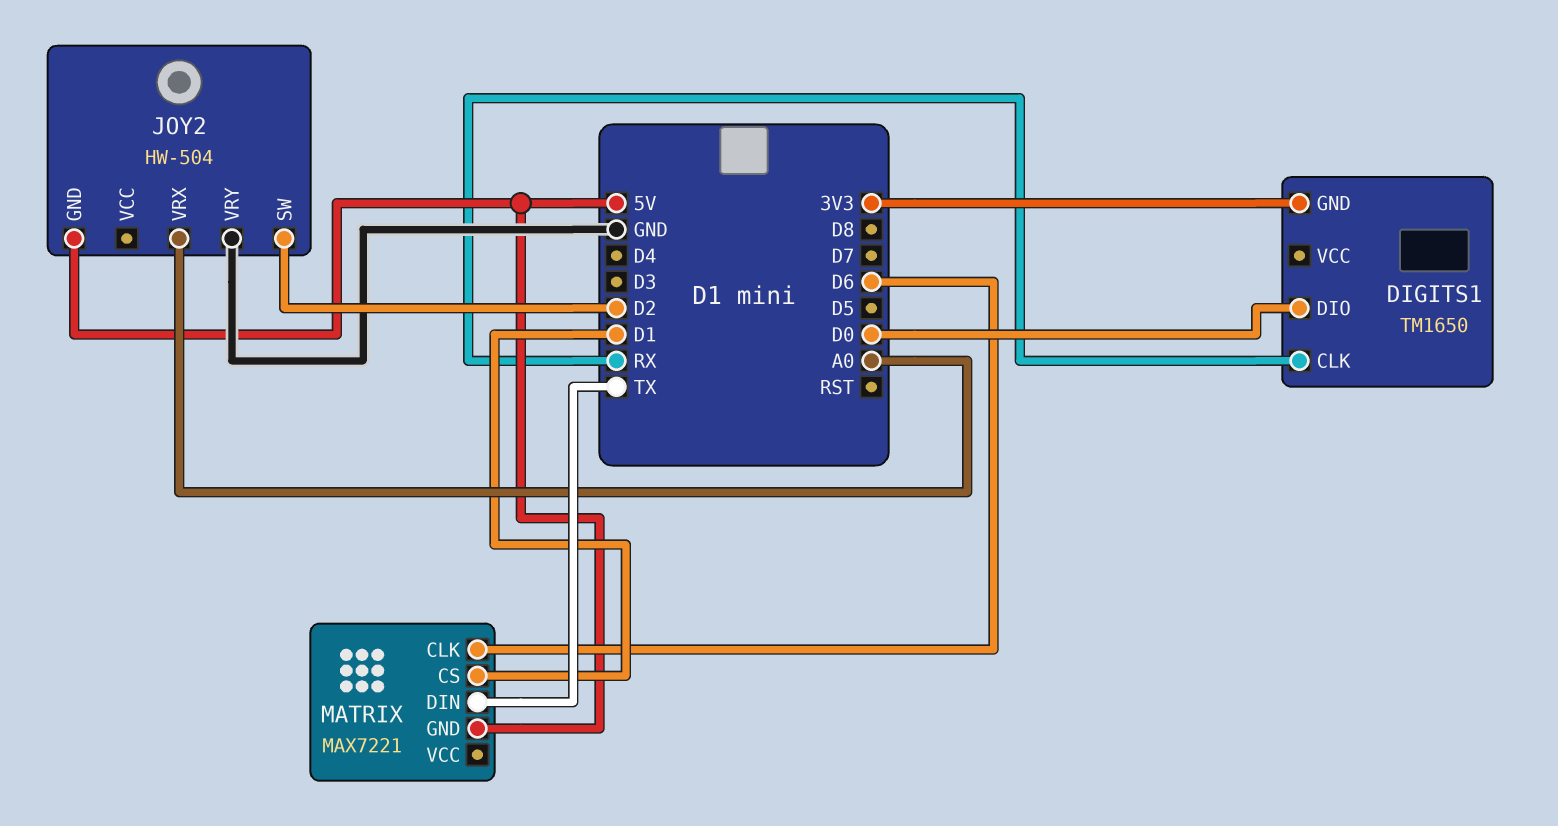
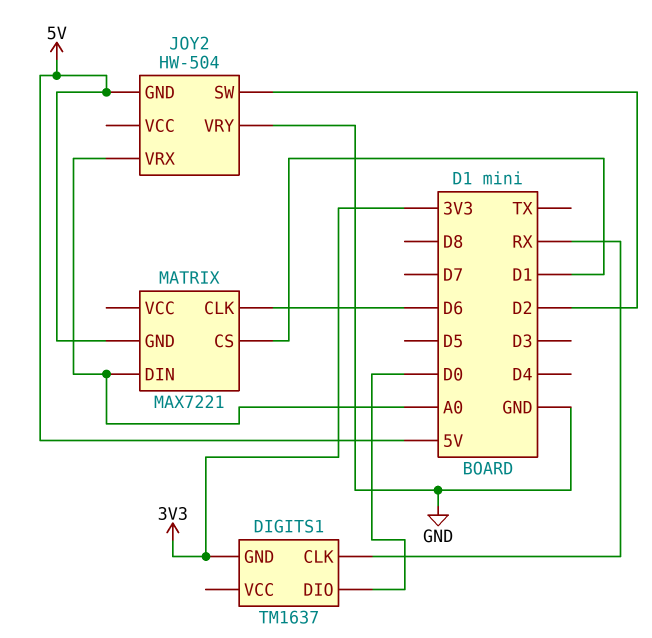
DIGITS1: TM1650 -> TM1637
MATRIX pin DIN: TX -> A0

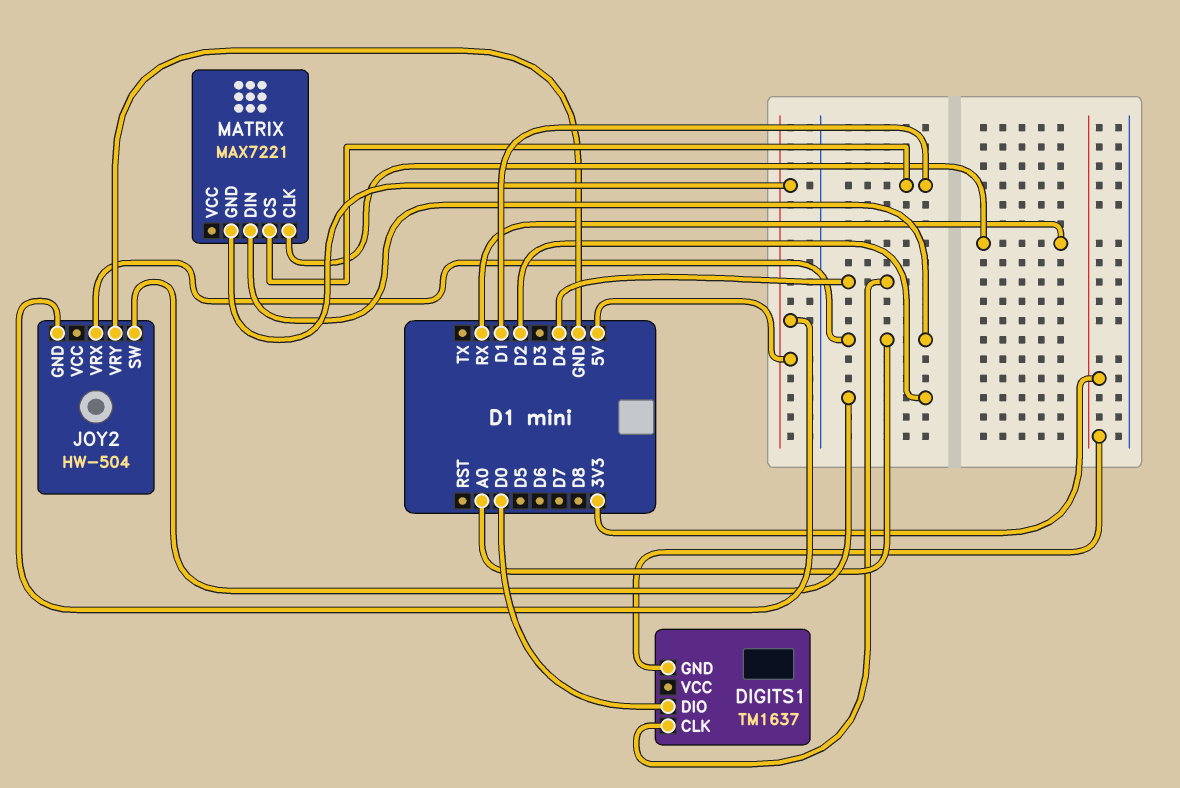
DIGITS1 pin CLK: RX -> D4
MATRIX pin CLK: D6 -> RX

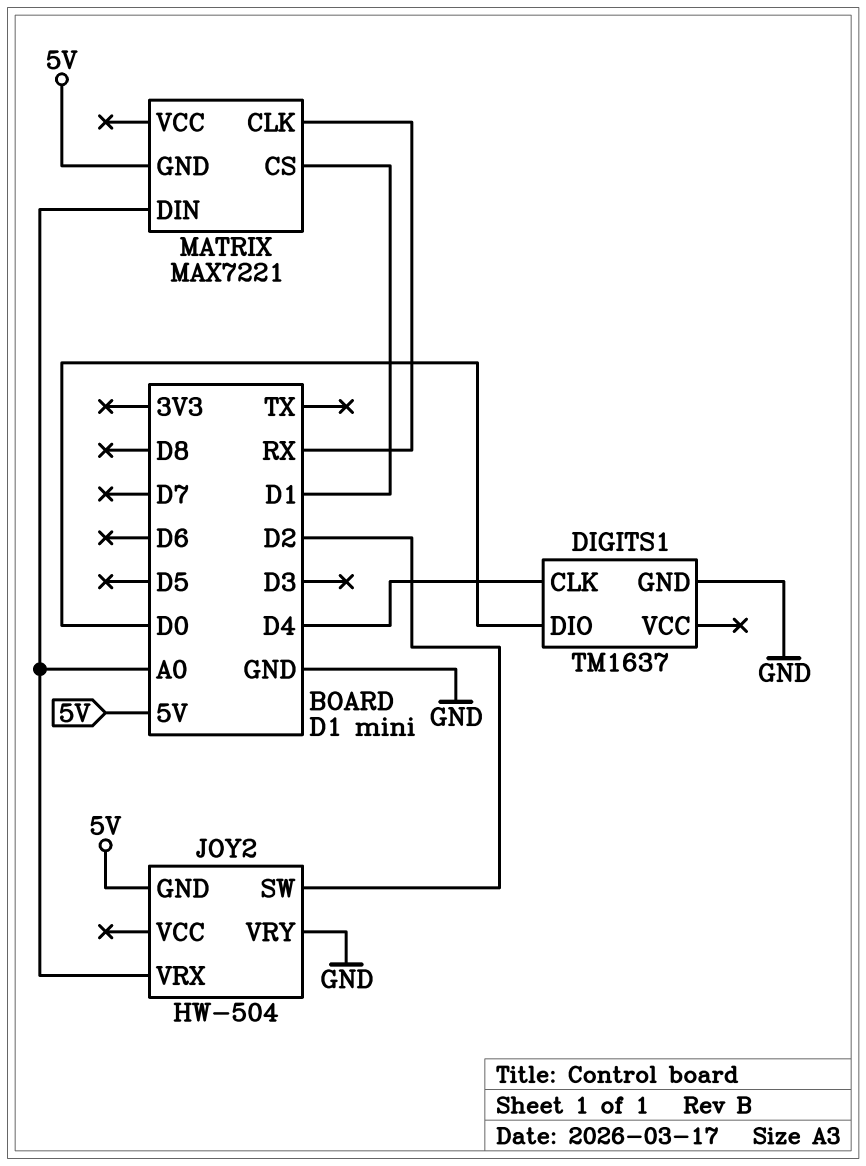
DIGITS1 pin GND: 3V3 -> GND

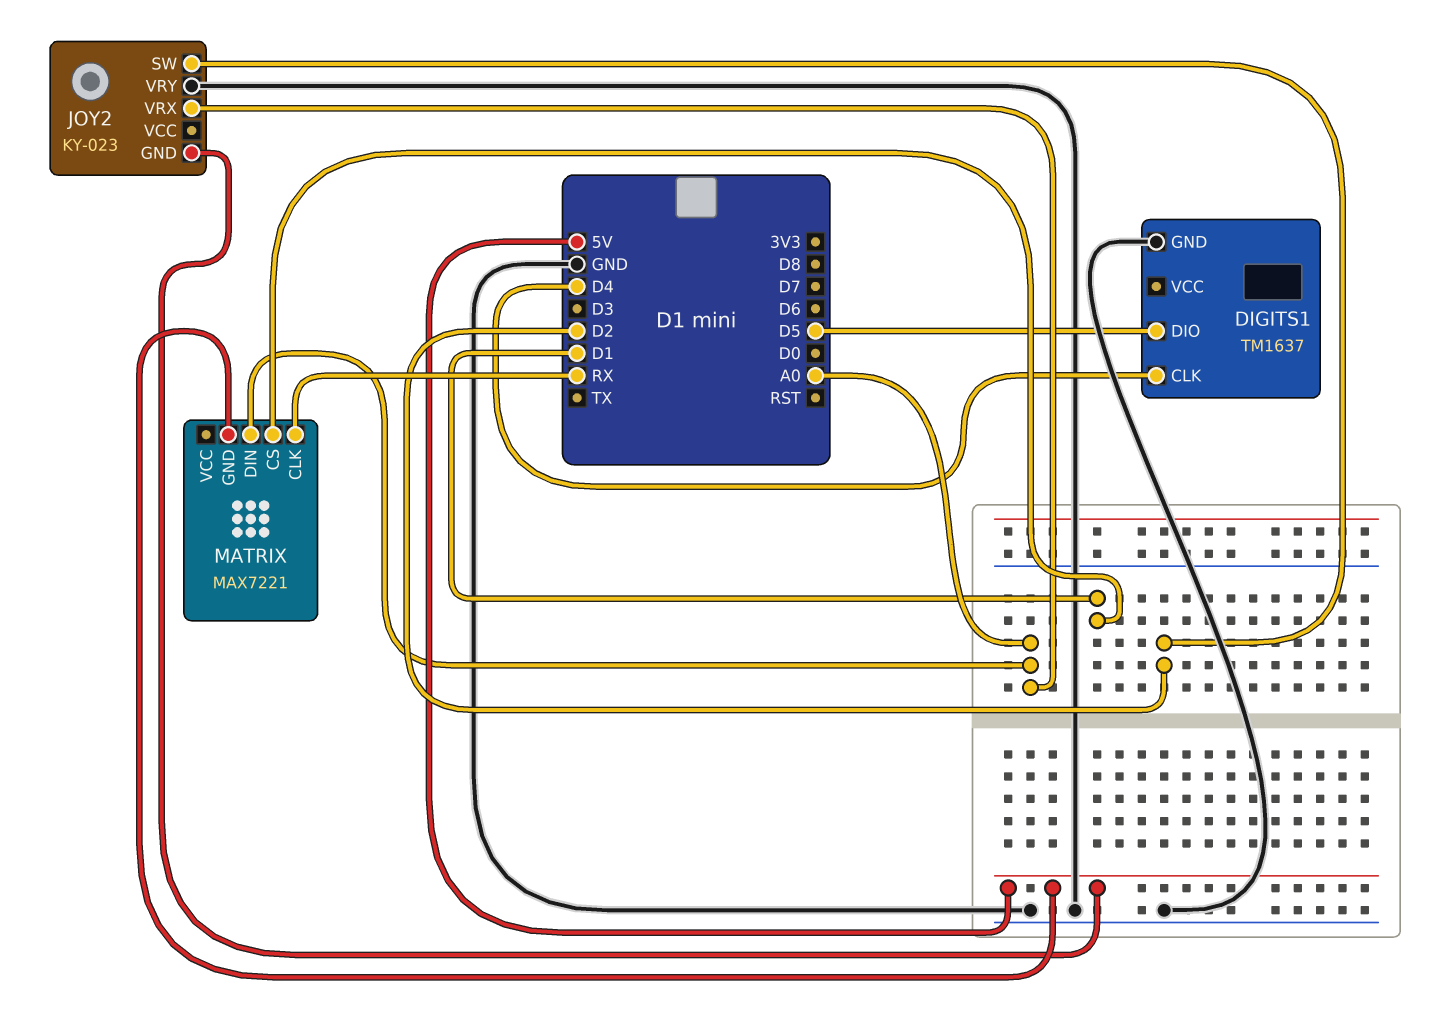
DIGITS1 pin DIO: D0 -> D5
JOY2: HW-504 -> KY-023

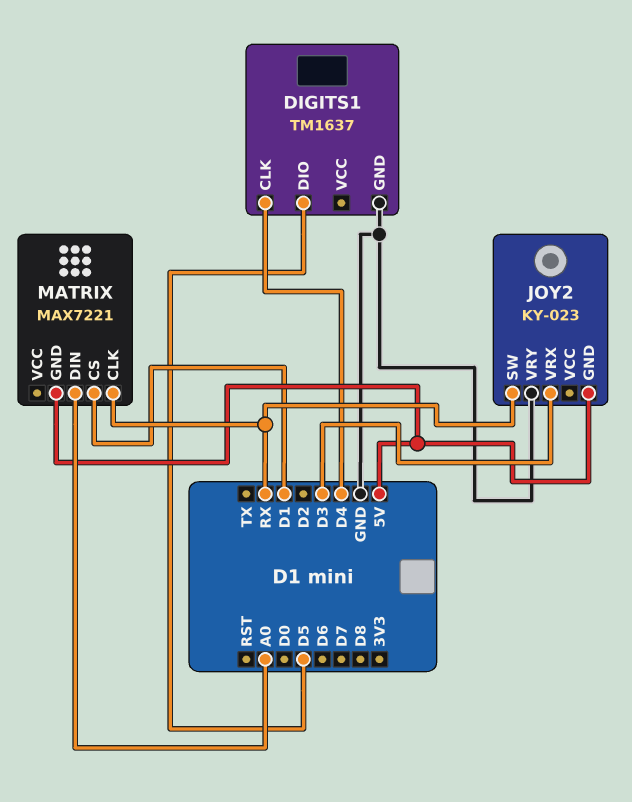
JOY2 pin SW: D2 -> RX
JOY2 pin VRX: A0 -> D3

